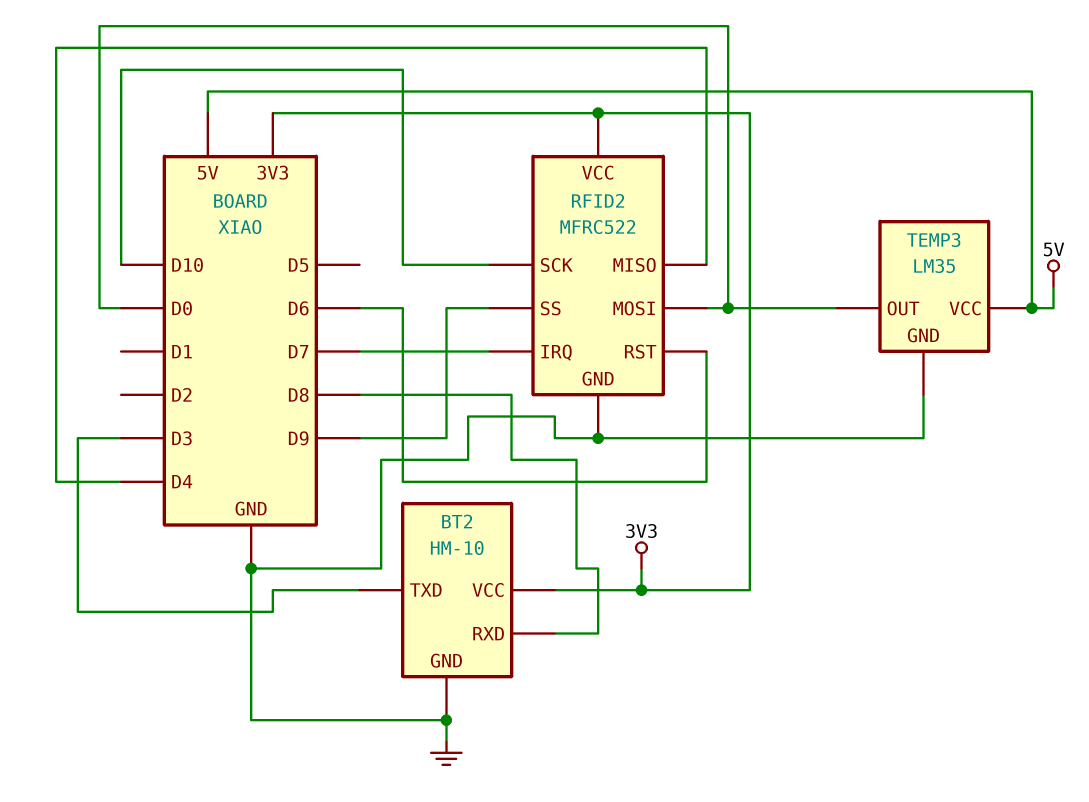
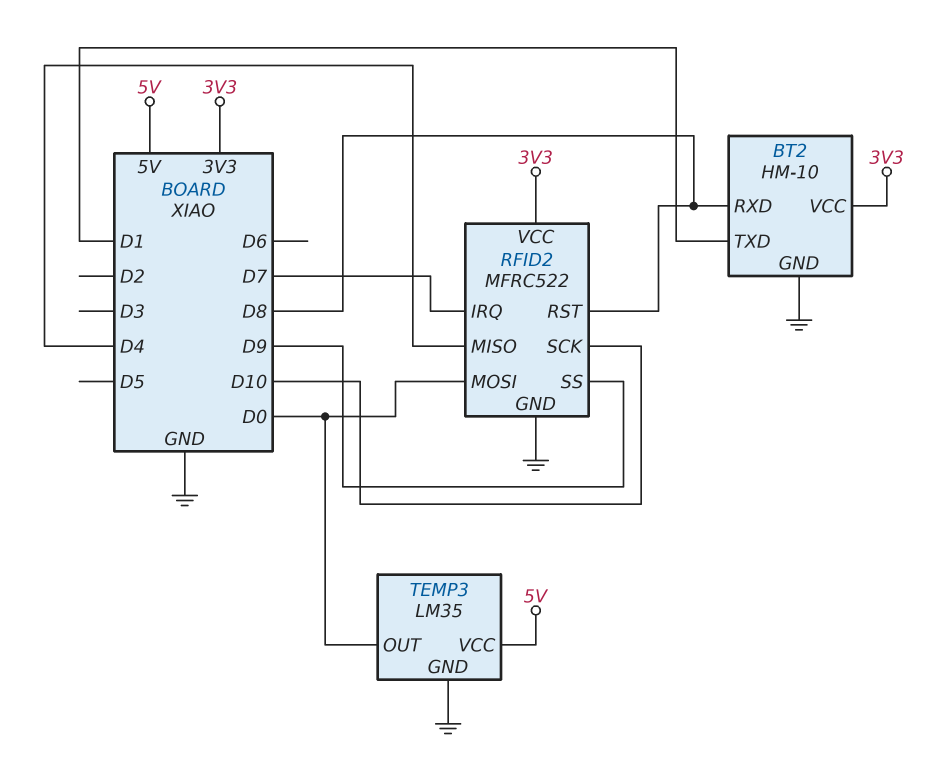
BT2 pin TXD: D3 -> D1
RFID2 pin RST: D6 -> D8

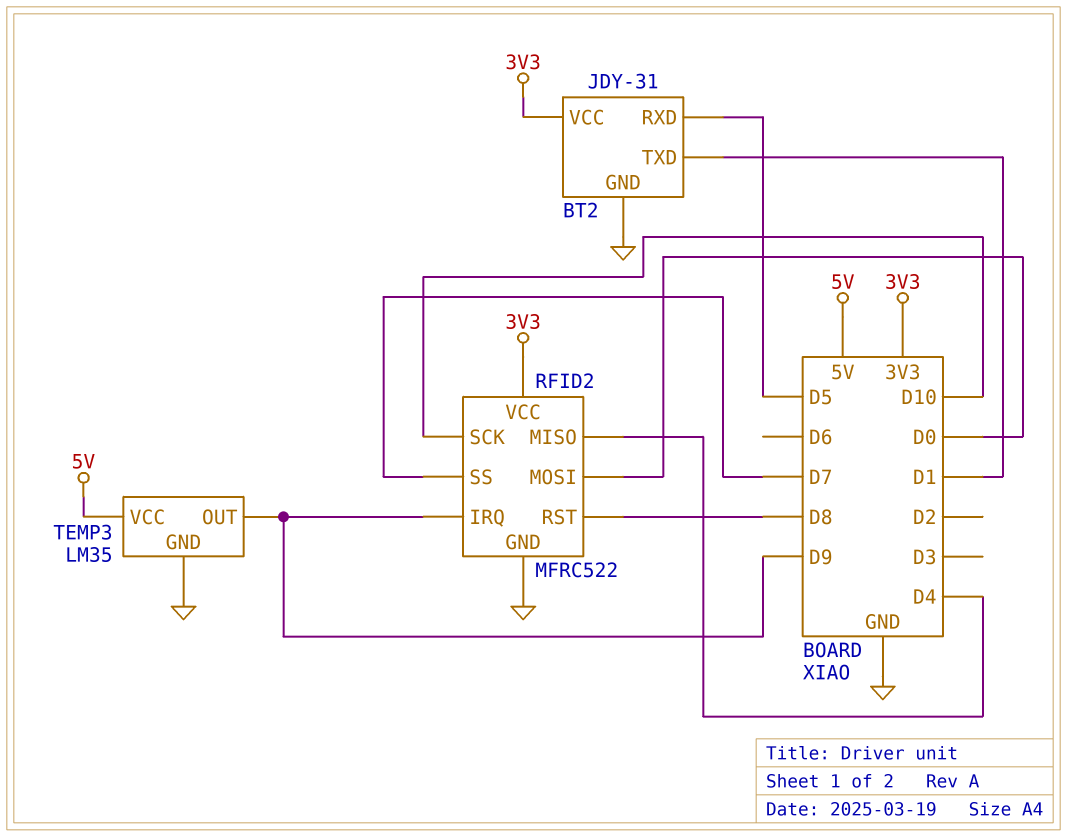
BT2: HM-10 -> JDY-31
BT2 pin RXD: D8 -> D5
RFID2 pin IRQ: D7 -> D9
RFID2 pin SS: D9 -> D7
TEMP3 pin OUT: D0 -> D9

